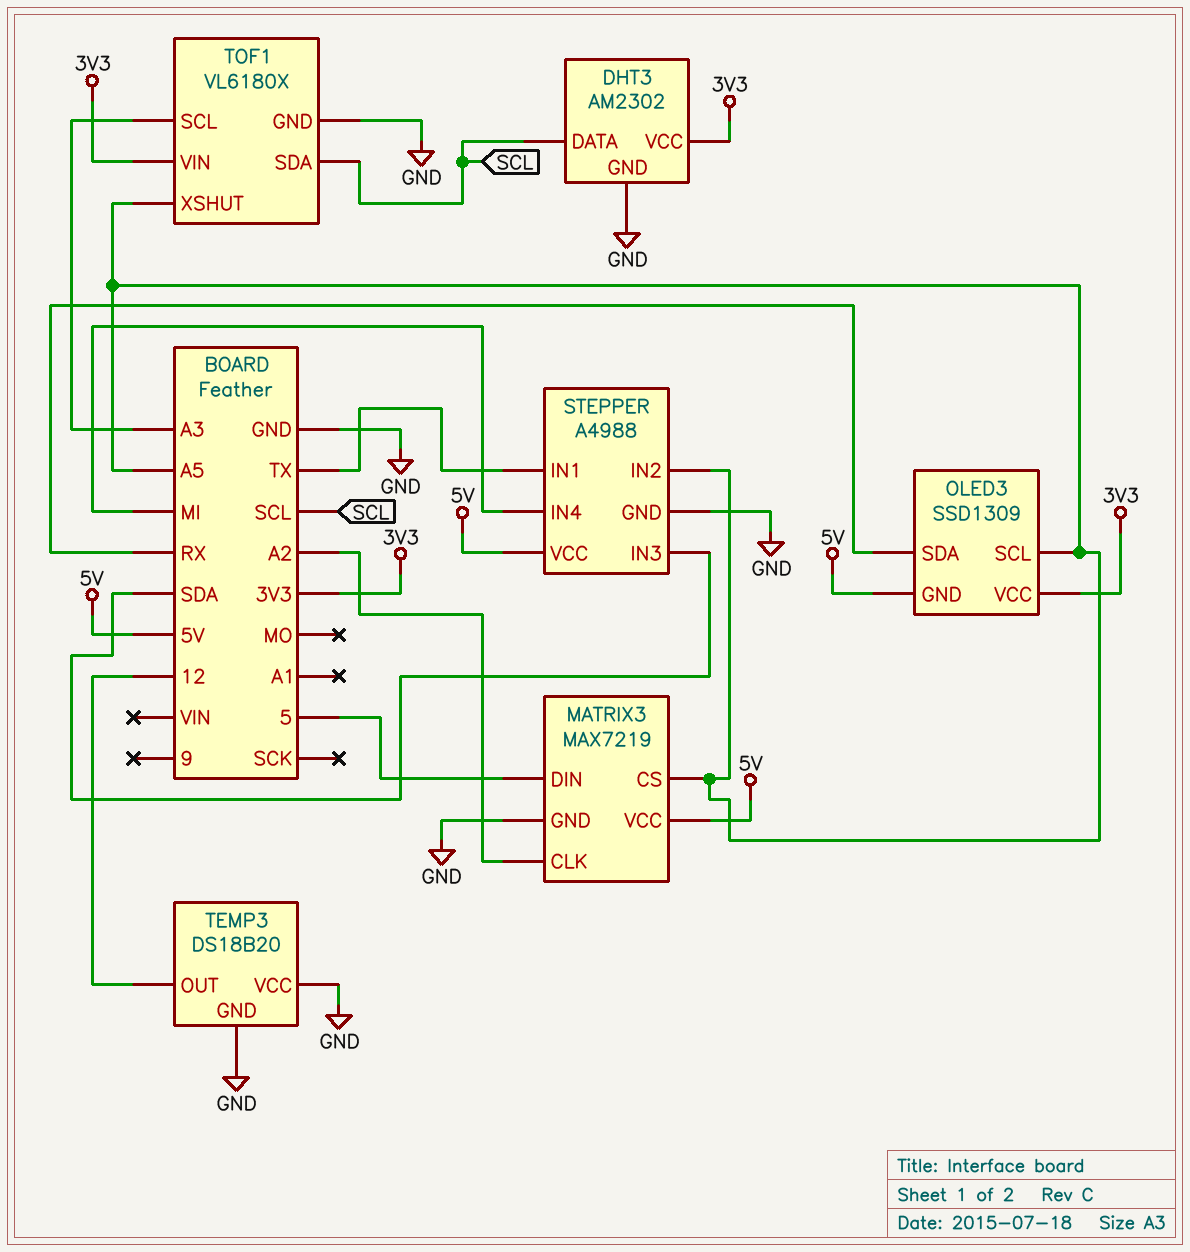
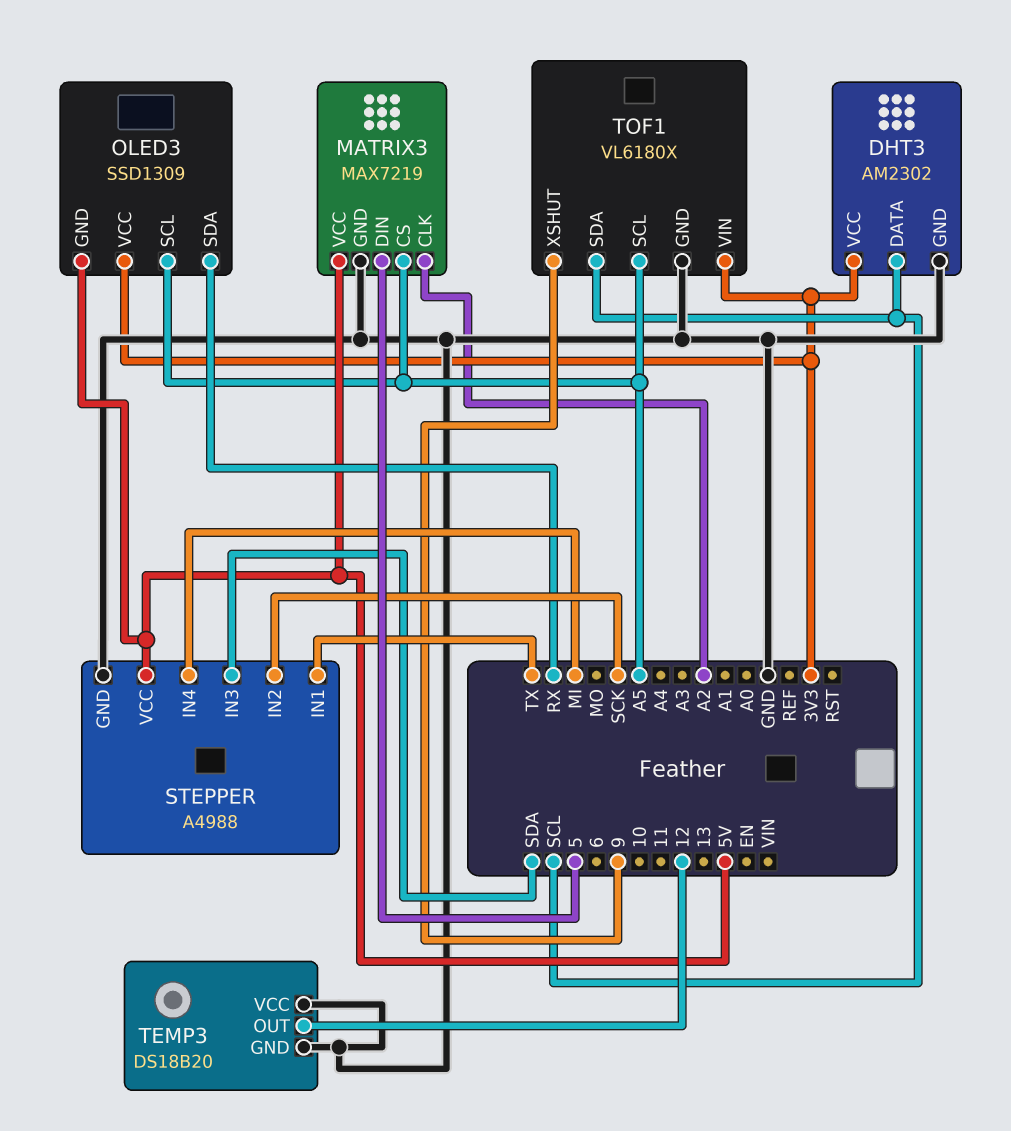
STEPPER pin IN2: A5 -> SCK
TOF1 pin SCL: A3 -> A5
TOF1 pin XSHUT: A5 -> 9

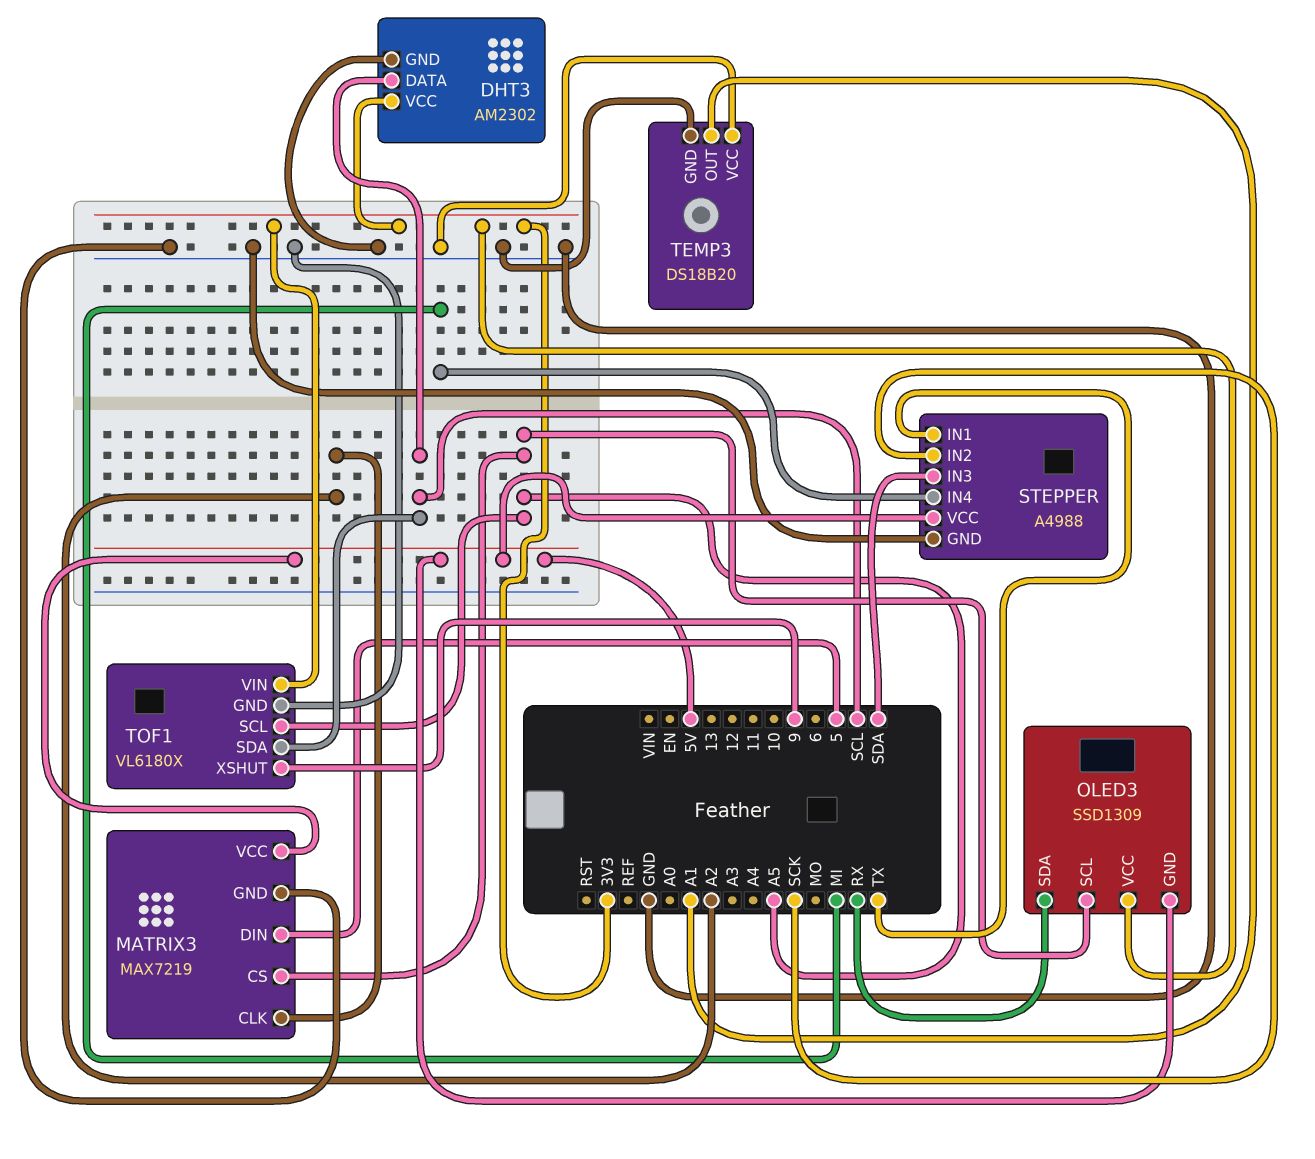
TEMP3 pin OUT: 12 -> A1

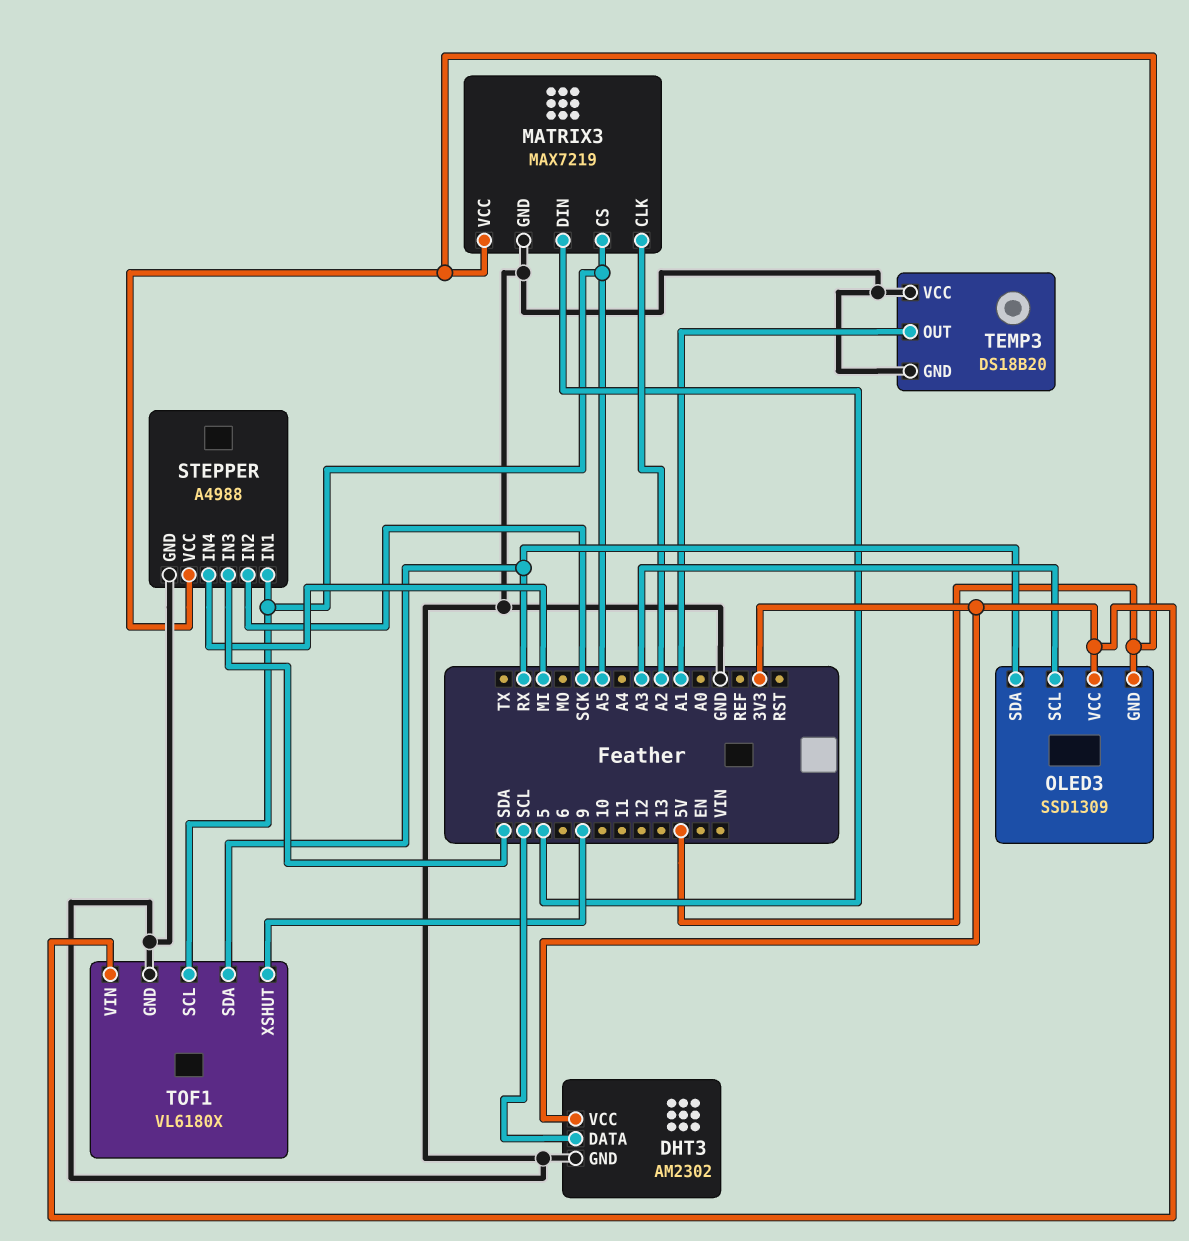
OLED3 pin SCL: A5 -> A3
STEPPER pin IN1: TX -> A5
TOF1 pin SDA: SCL -> RX

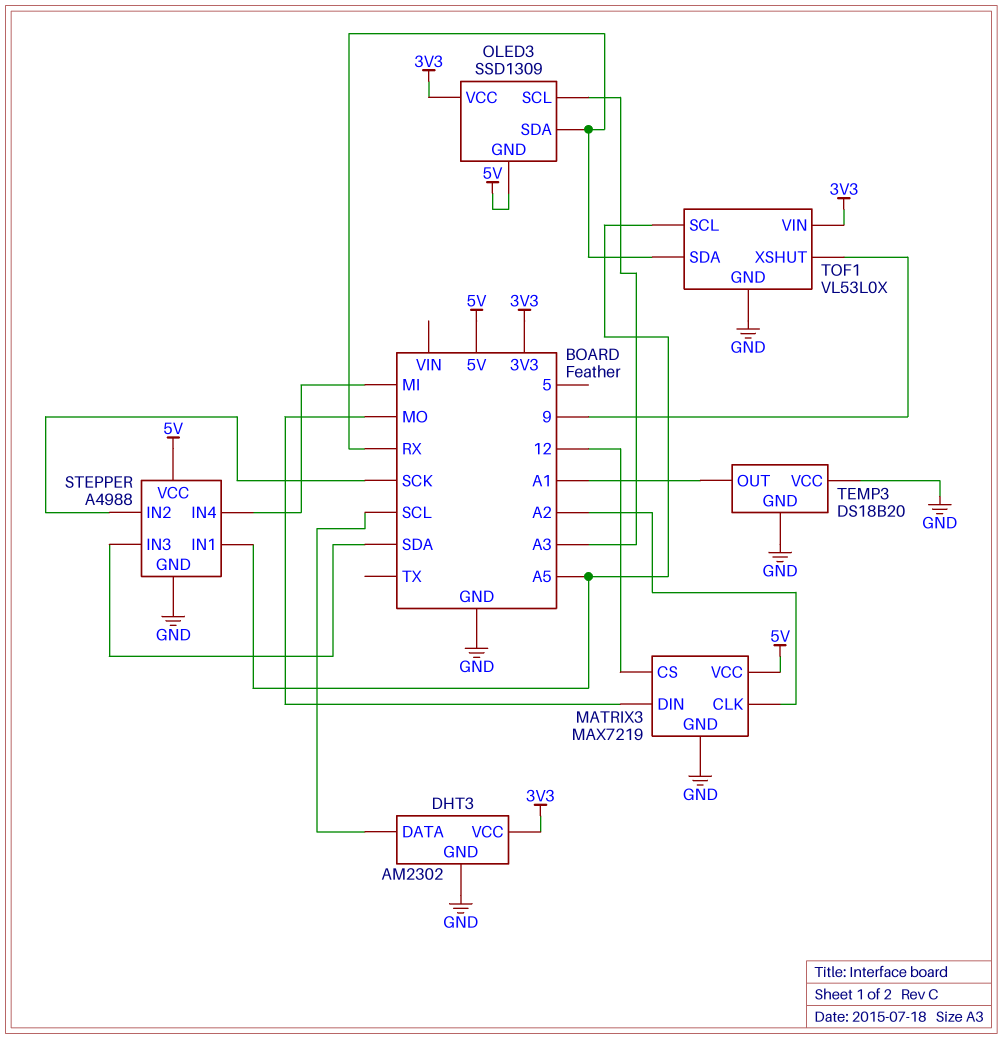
MATRIX3 pin CS: A5 -> 12
MATRIX3 pin DIN: 5 -> MO
TOF1: VL6180X -> VL53L0X

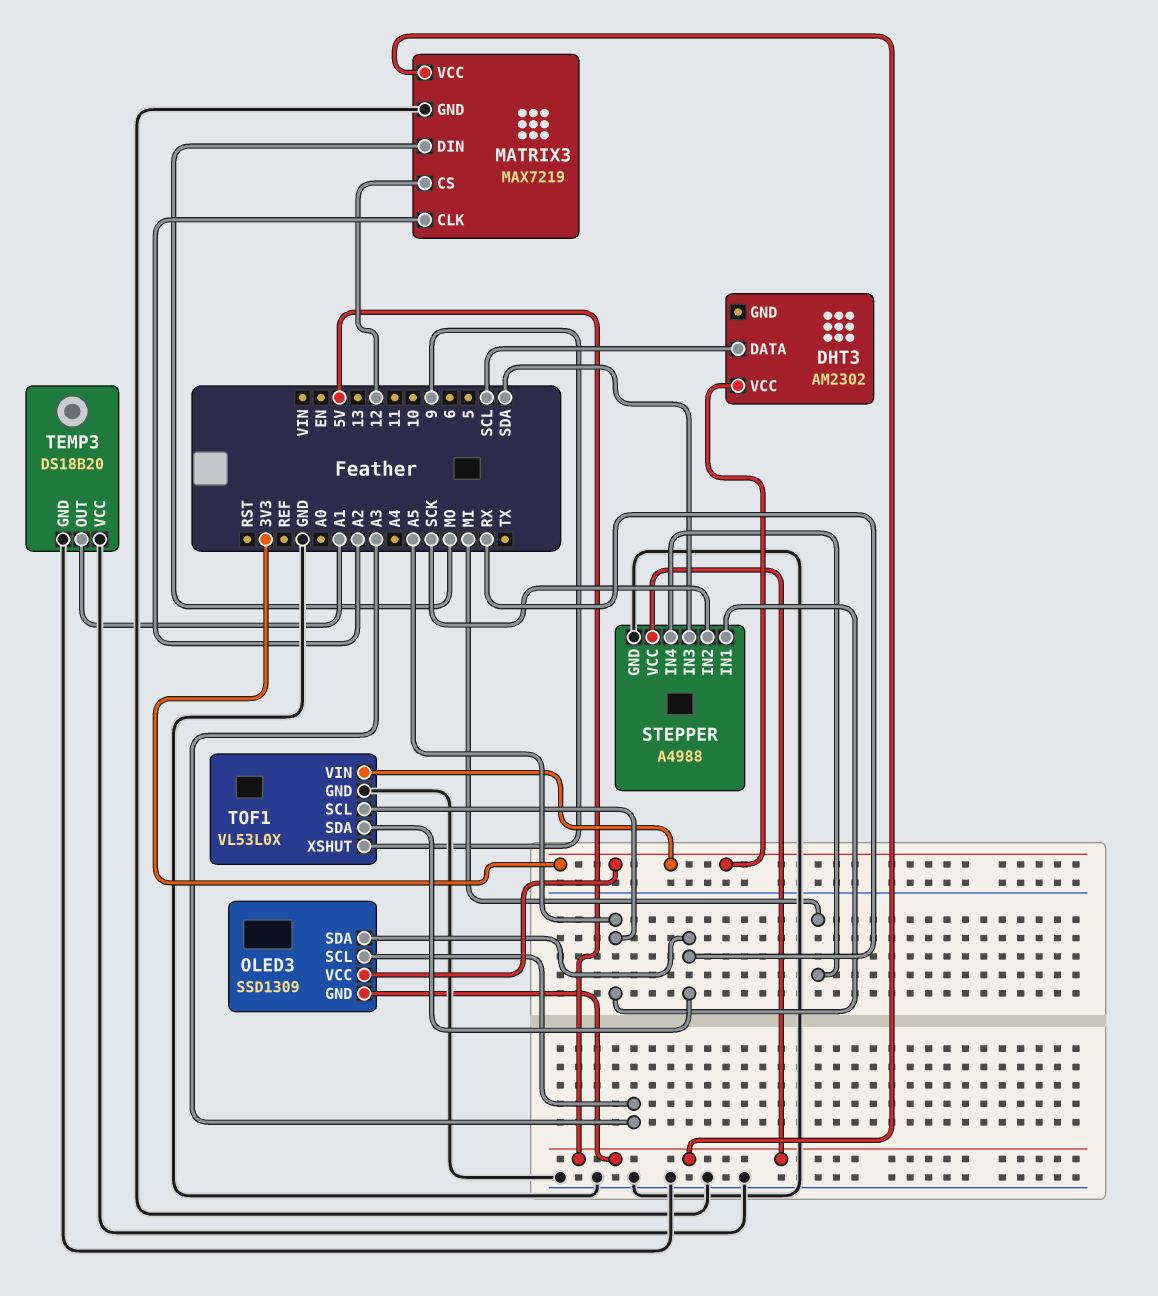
DHT3 pin GND: GND -> none

